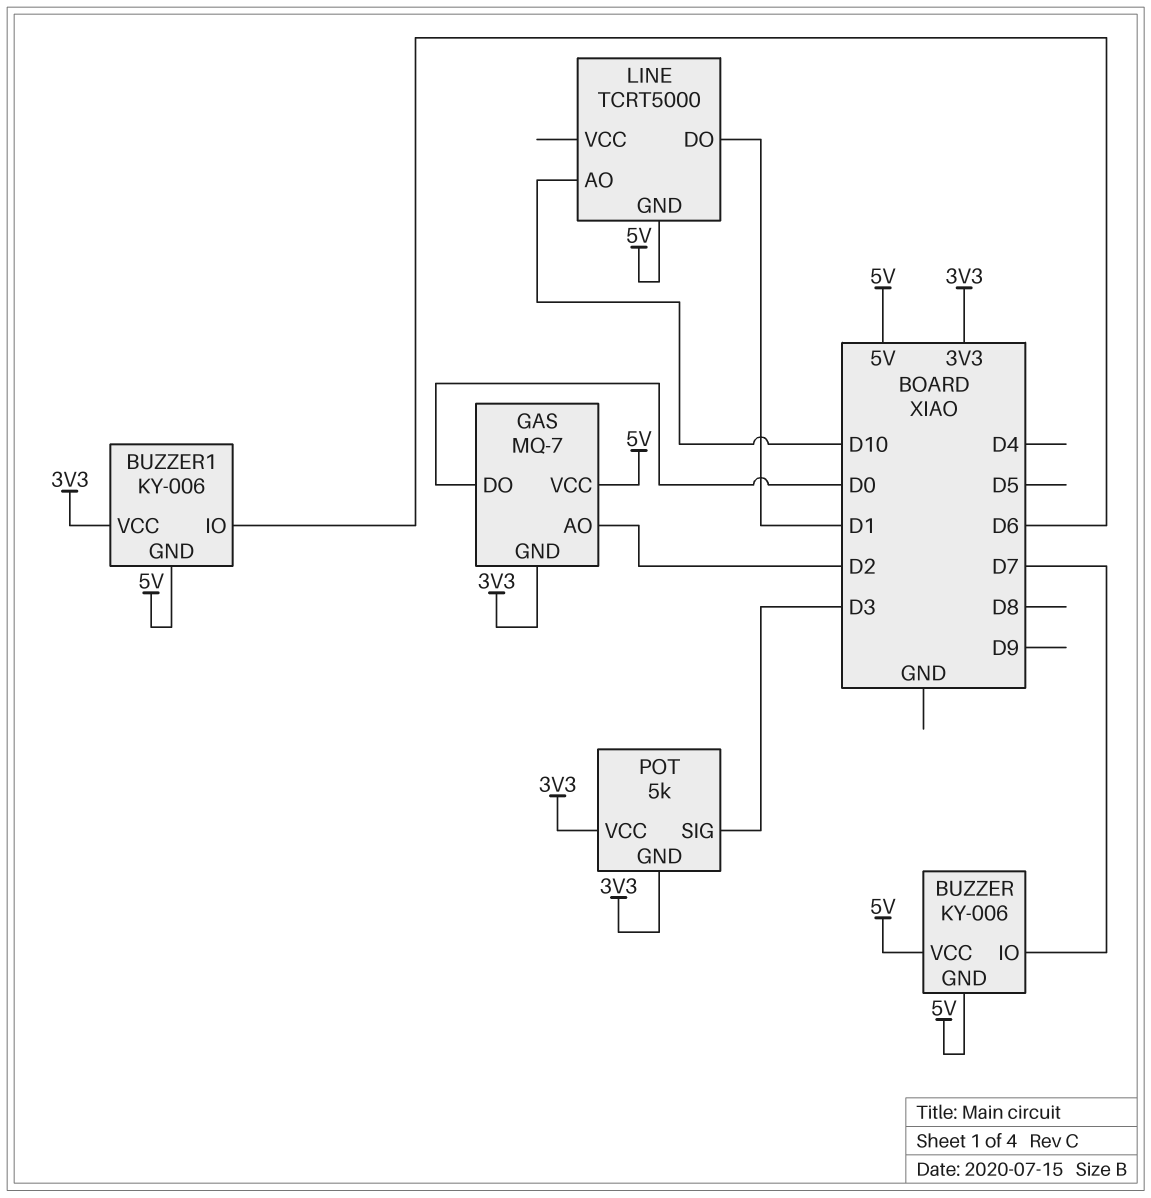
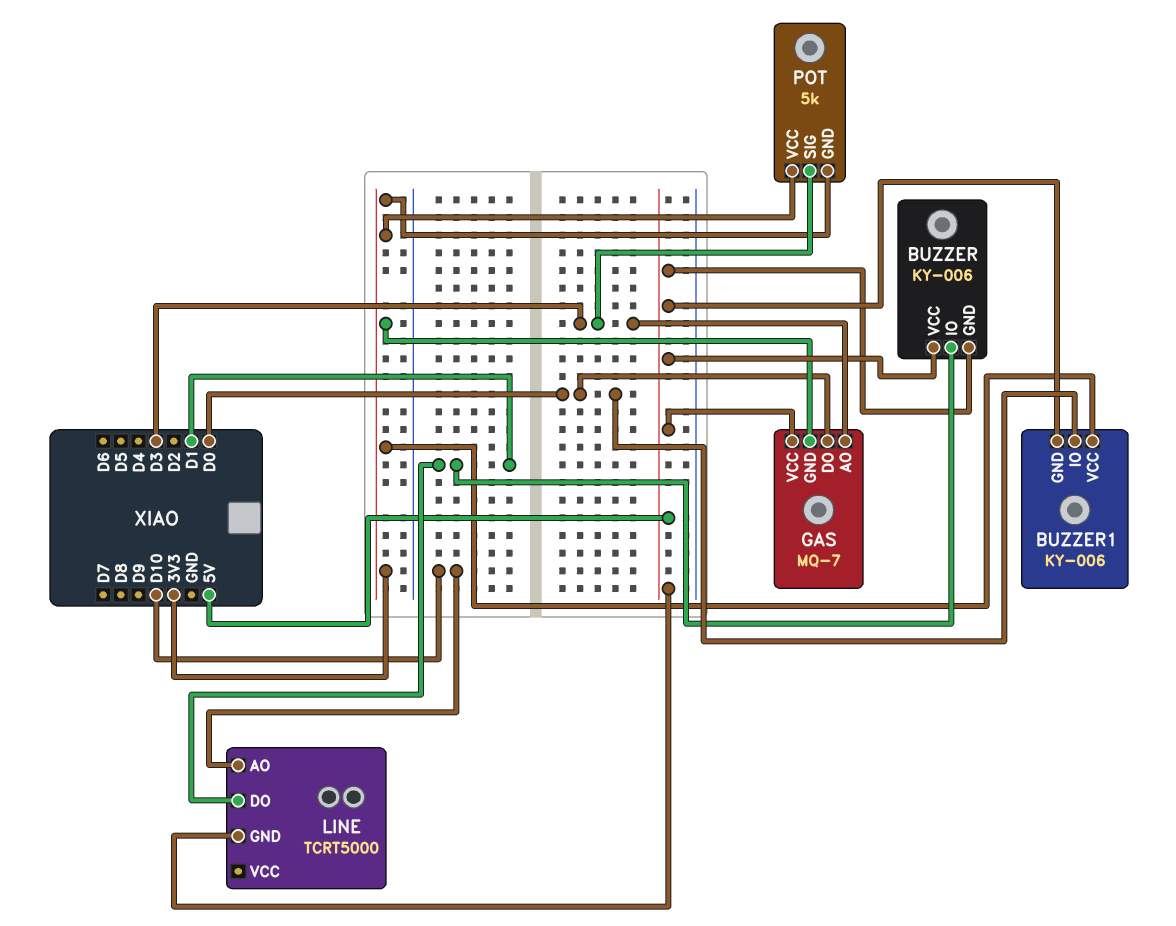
BUZZER pin IO: D7 -> D1
BUZZER1 pin IO: D6 -> D0
GAS pin AO: D2 -> D3

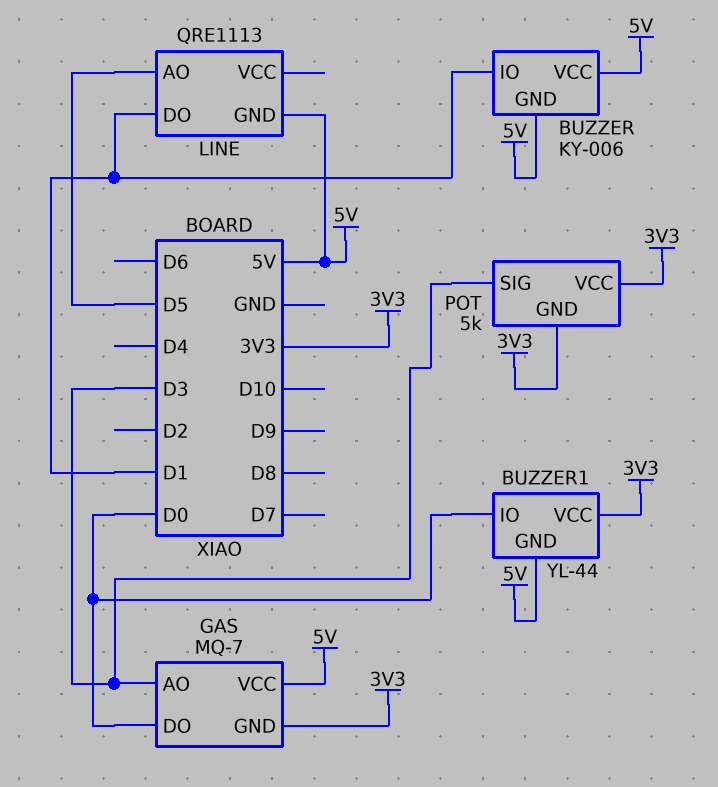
BUZZER1: KY-006 -> YL-44
LINE: TCRT5000 -> QRE1113
LINE pin AO: D10 -> D5

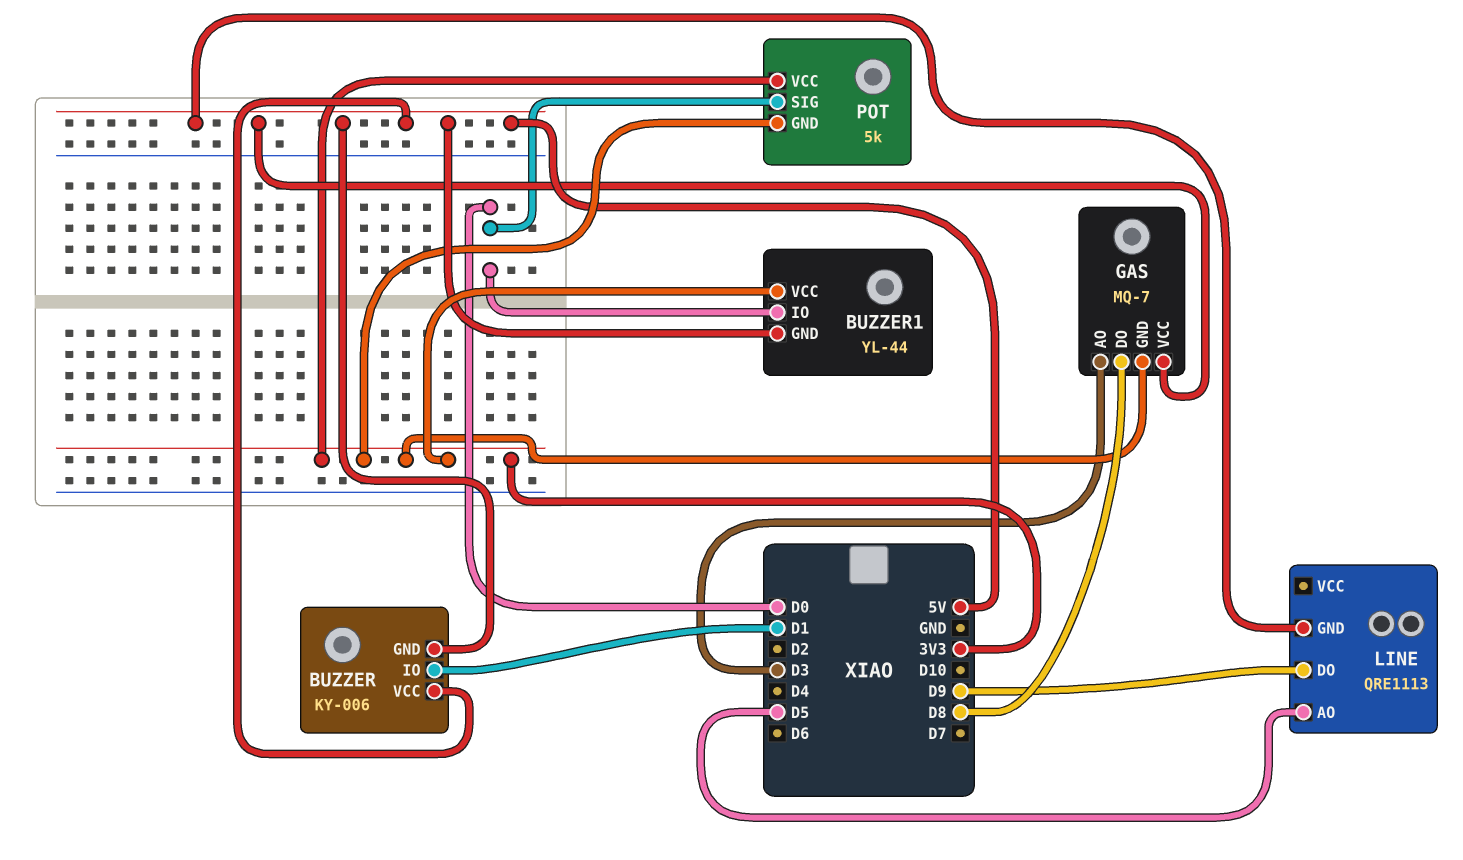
GAS pin DO: D0 -> D8
LINE pin DO: D1 -> D9
POT pin SIG: D3 -> D0

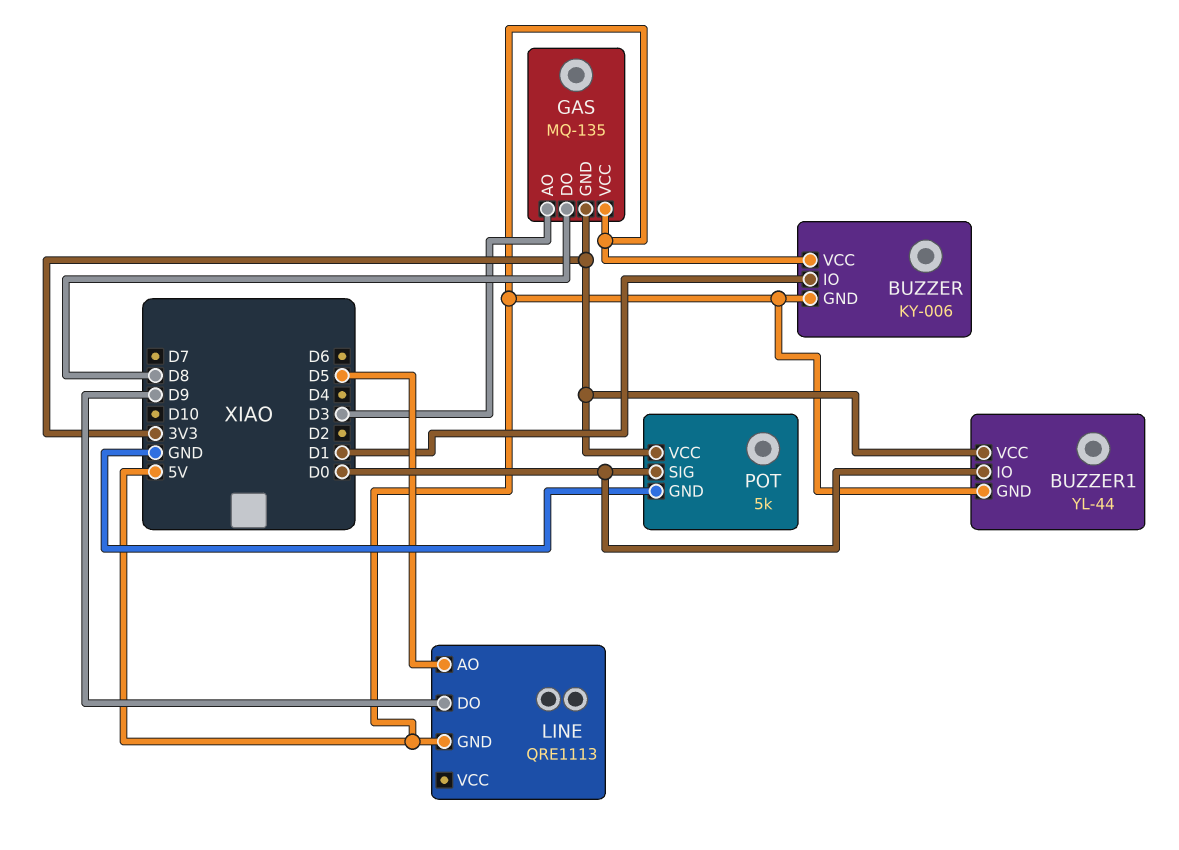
GAS: MQ-7 -> MQ-135
POT pin GND: 3V3 -> GND

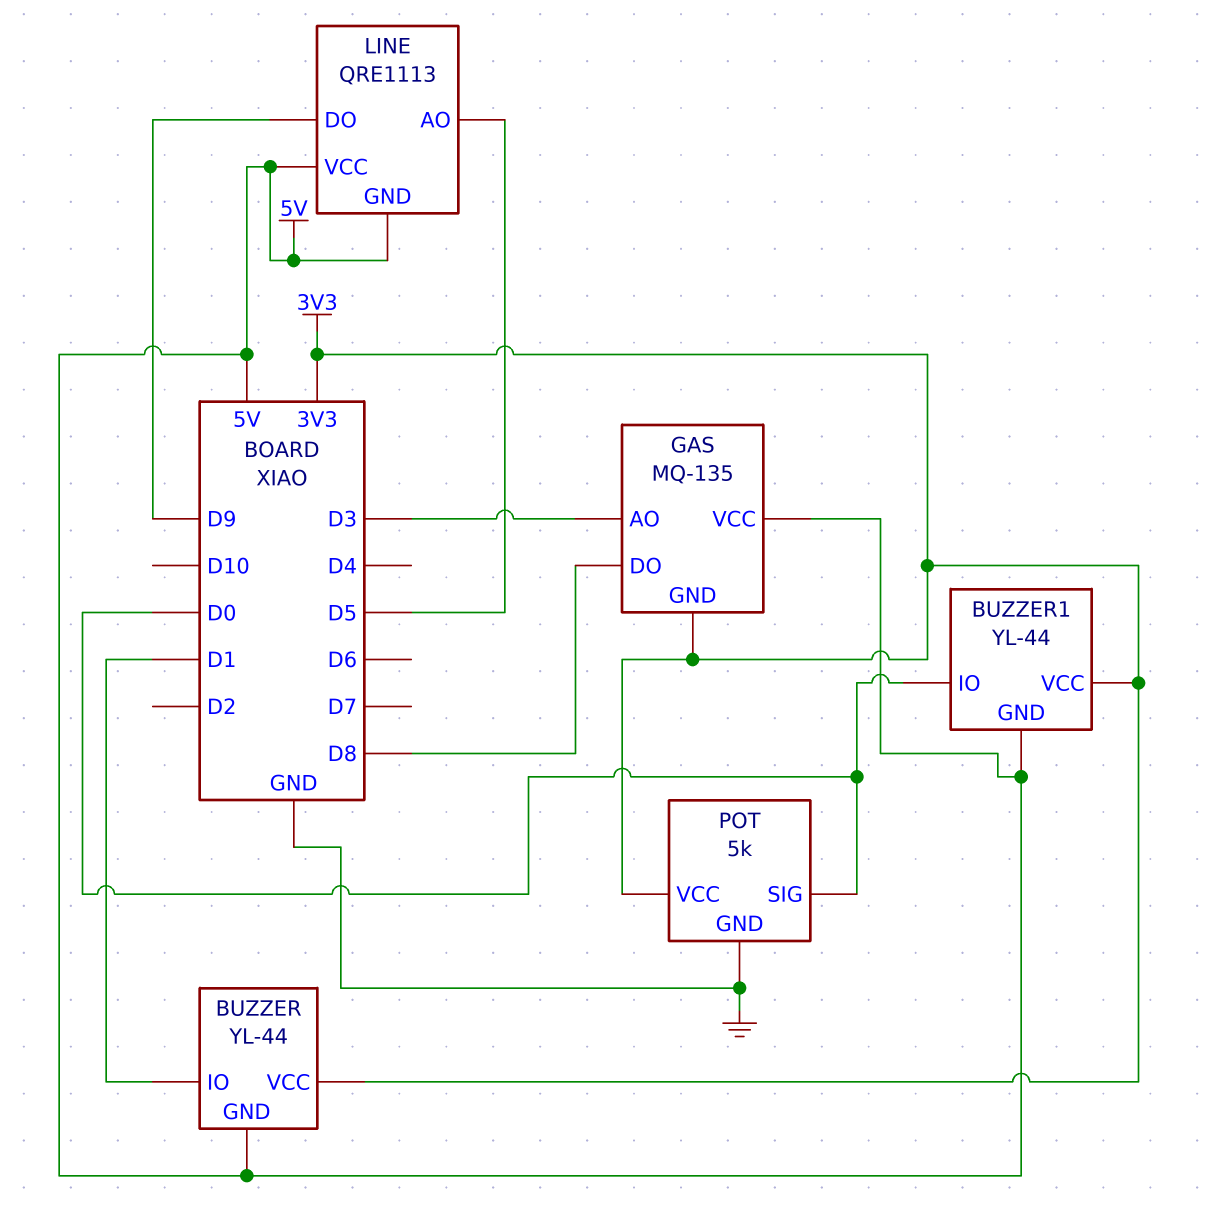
BUZZER: KY-006 -> YL-44
BUZZER pin VCC: 5V -> 3V3
LINE pin VCC: none -> 5V

